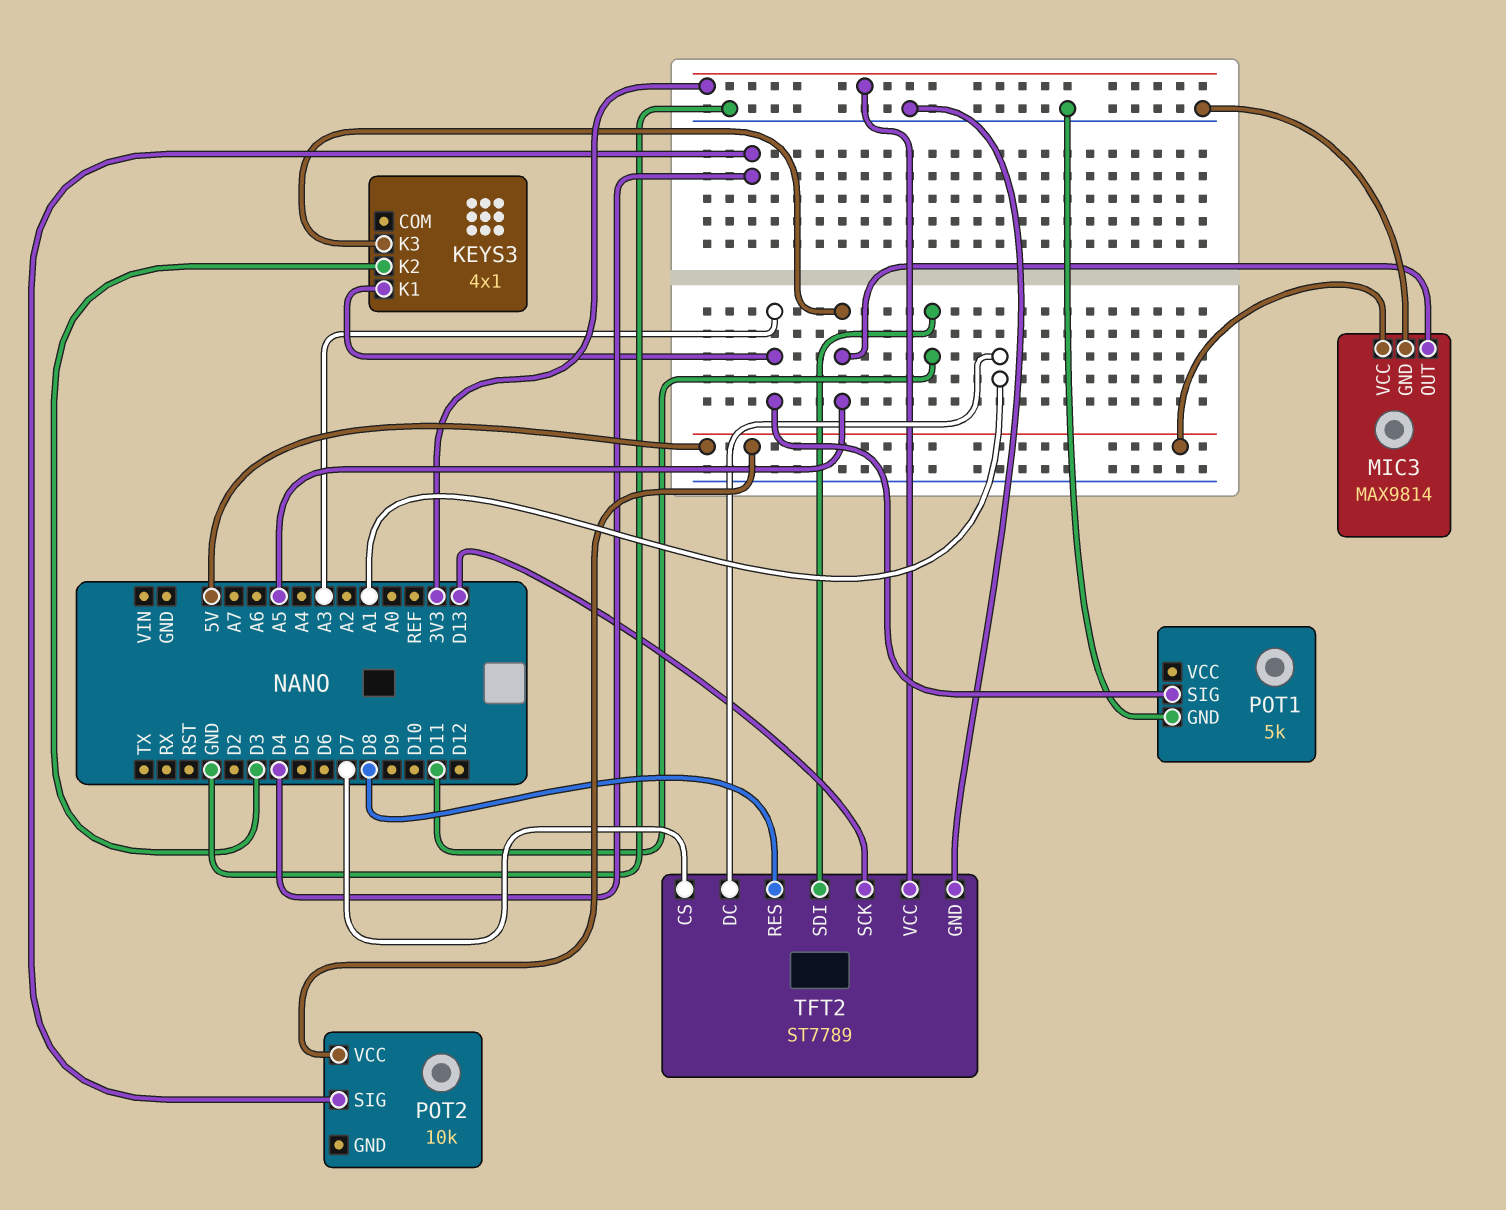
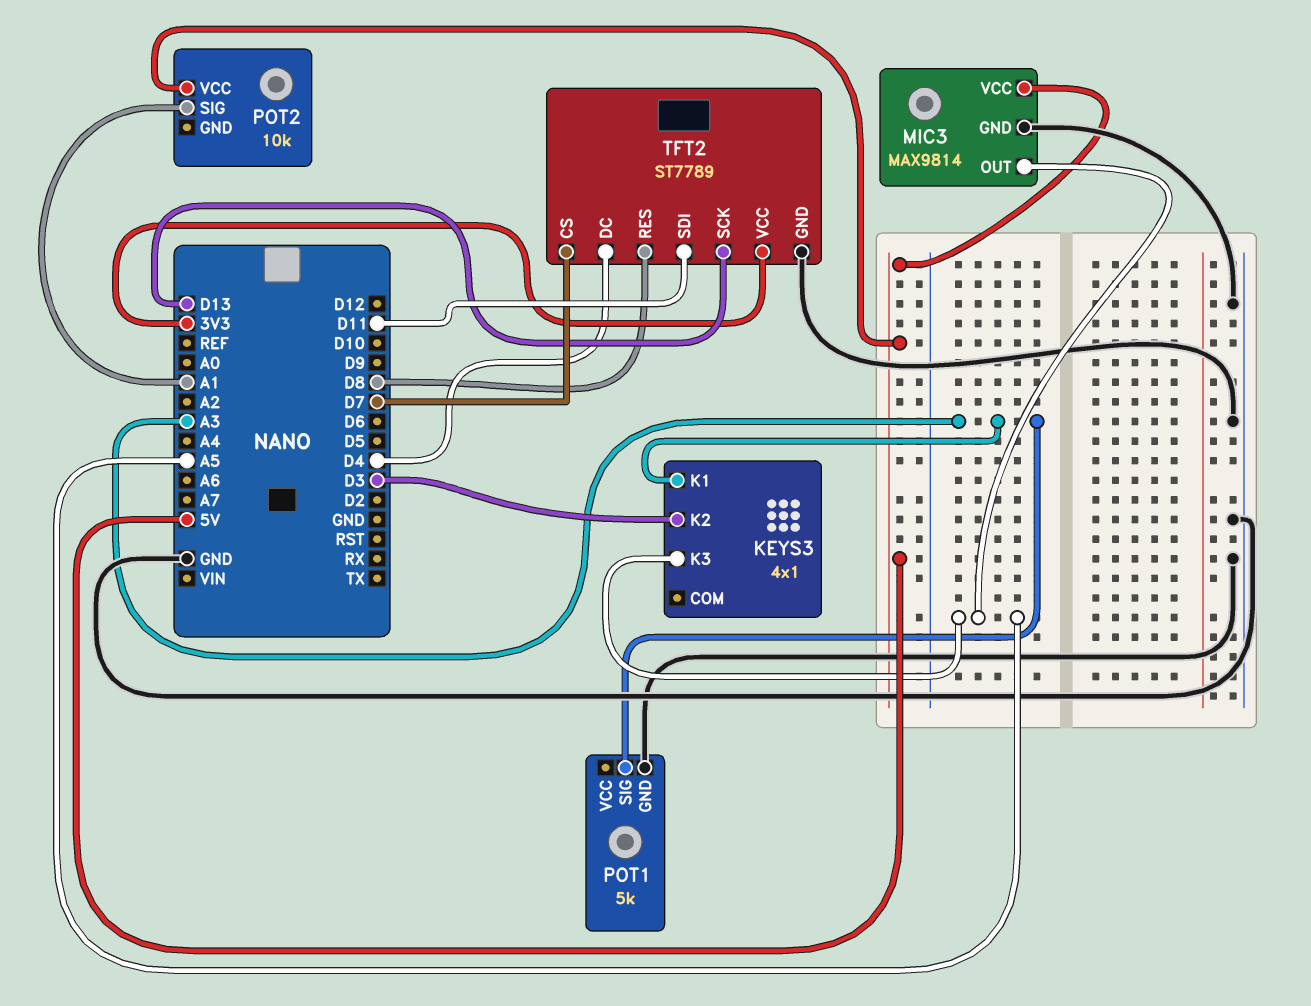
POT2 pin SIG: D4 -> A1
TFT2 pin DC: A1 -> D4

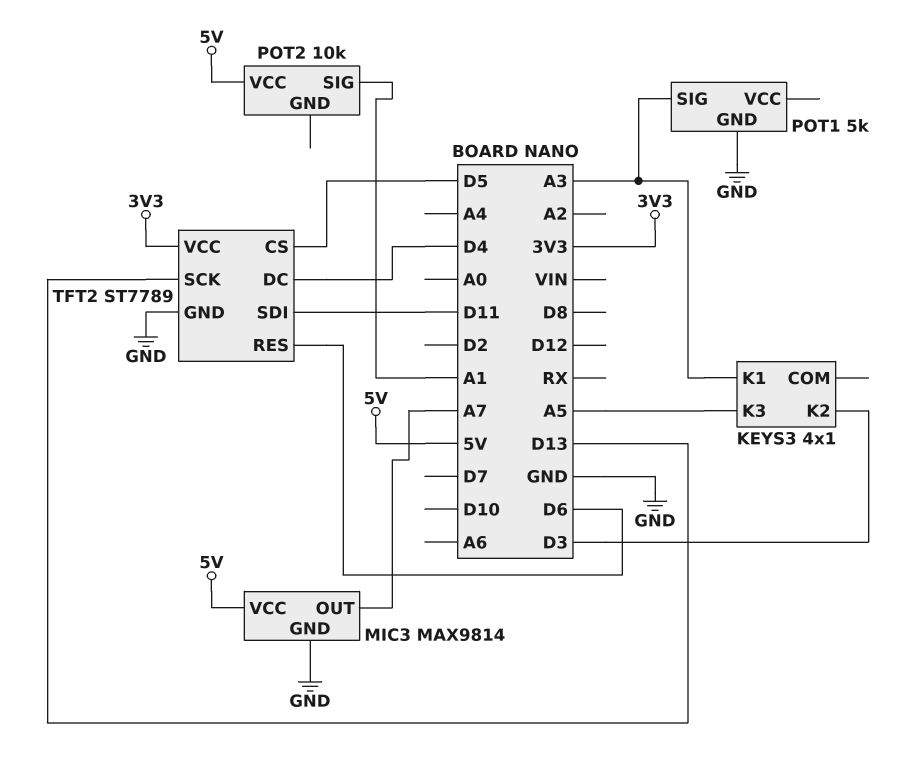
MIC3 pin OUT: A5 -> A7
TFT2 pin CS: D7 -> D5
TFT2 pin RES: D8 -> D6

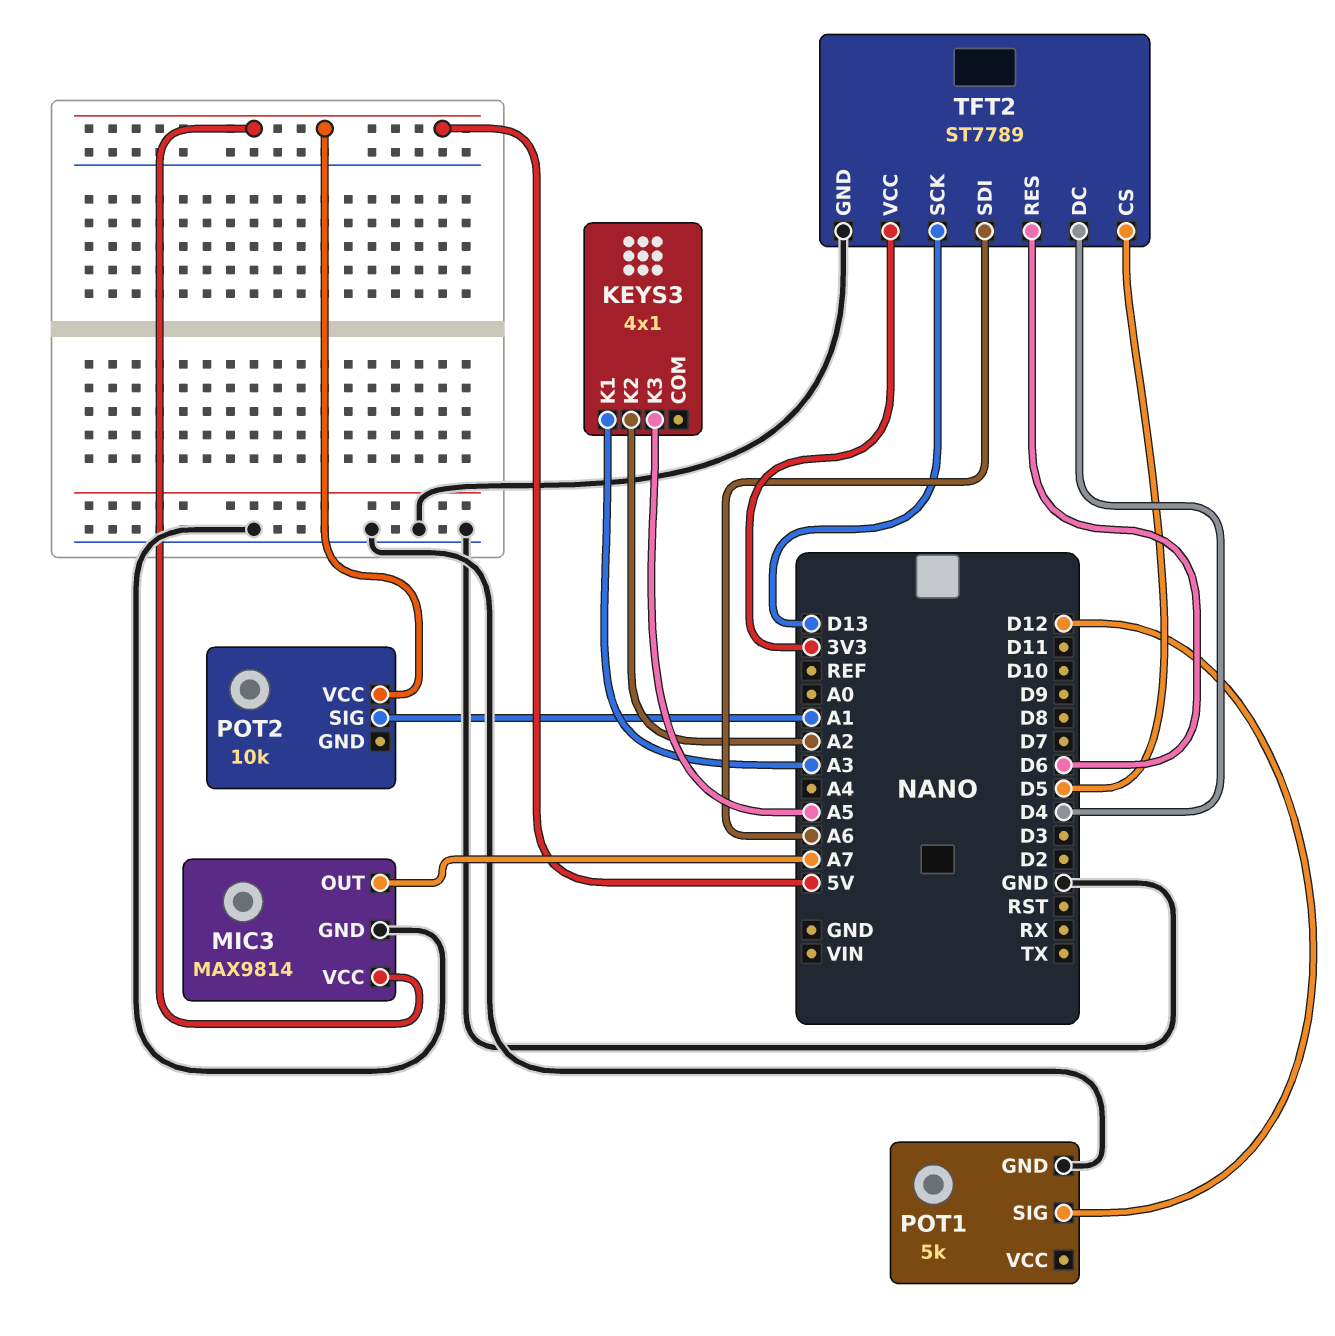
KEYS3 pin K2: D3 -> A2
POT1 pin SIG: A3 -> D12
TFT2 pin SDI: D11 -> A6

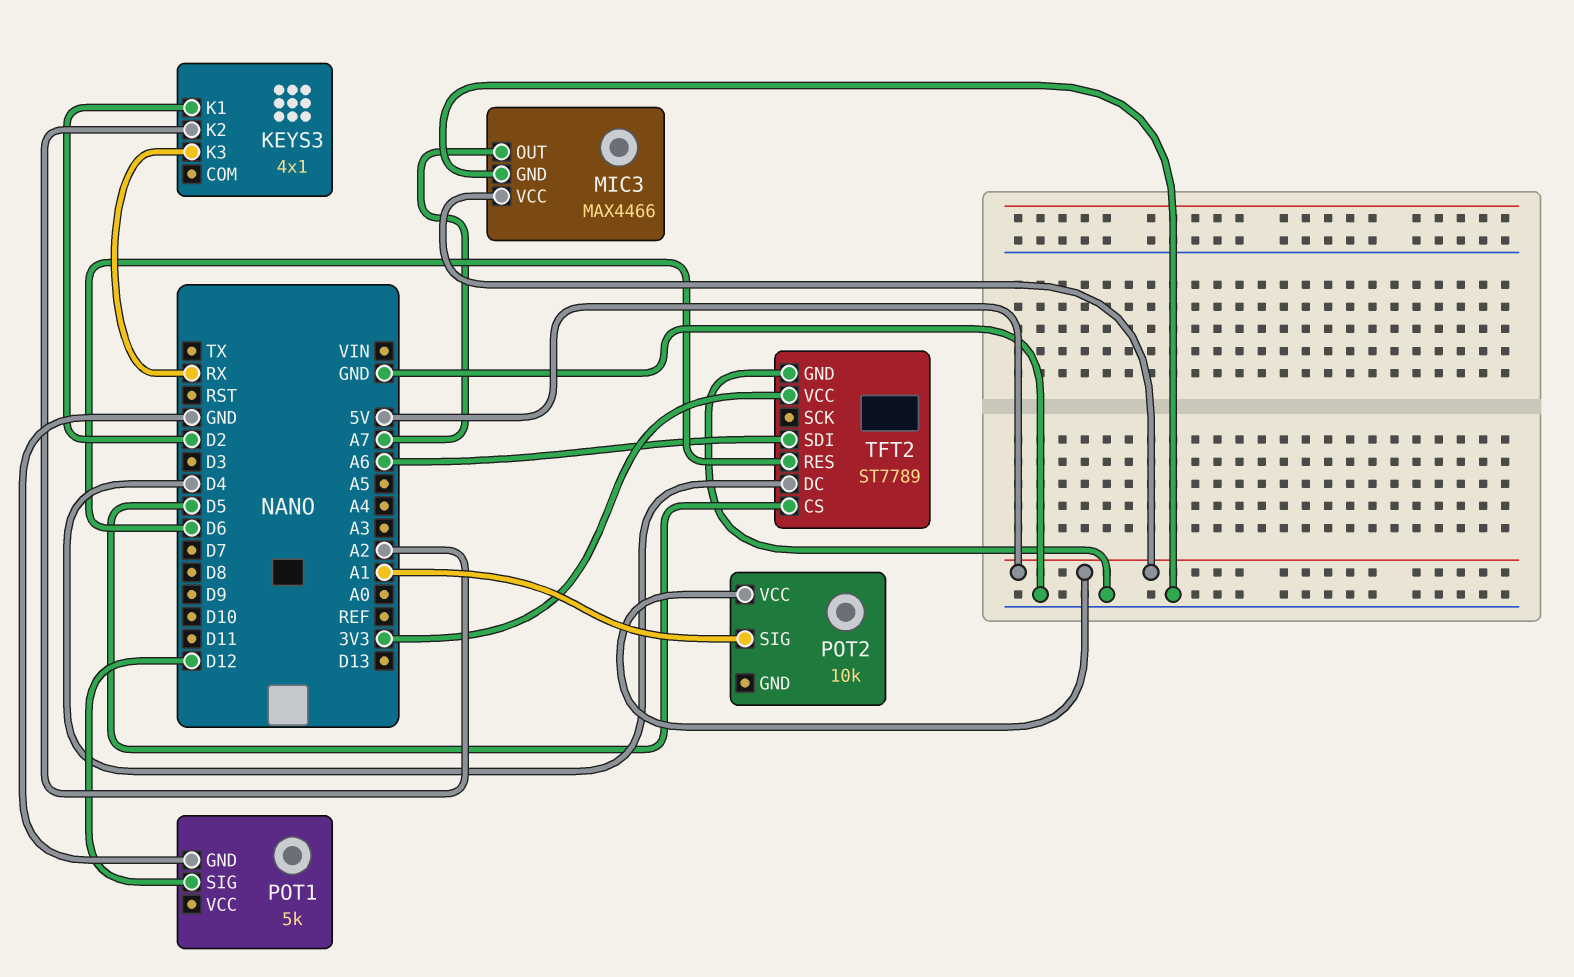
KEYS3 pin K1: A3 -> D2
KEYS3 pin K3: A5 -> RX
MIC3: MAX9814 -> MAX4466
TFT2 pin SCK: D13 -> none

